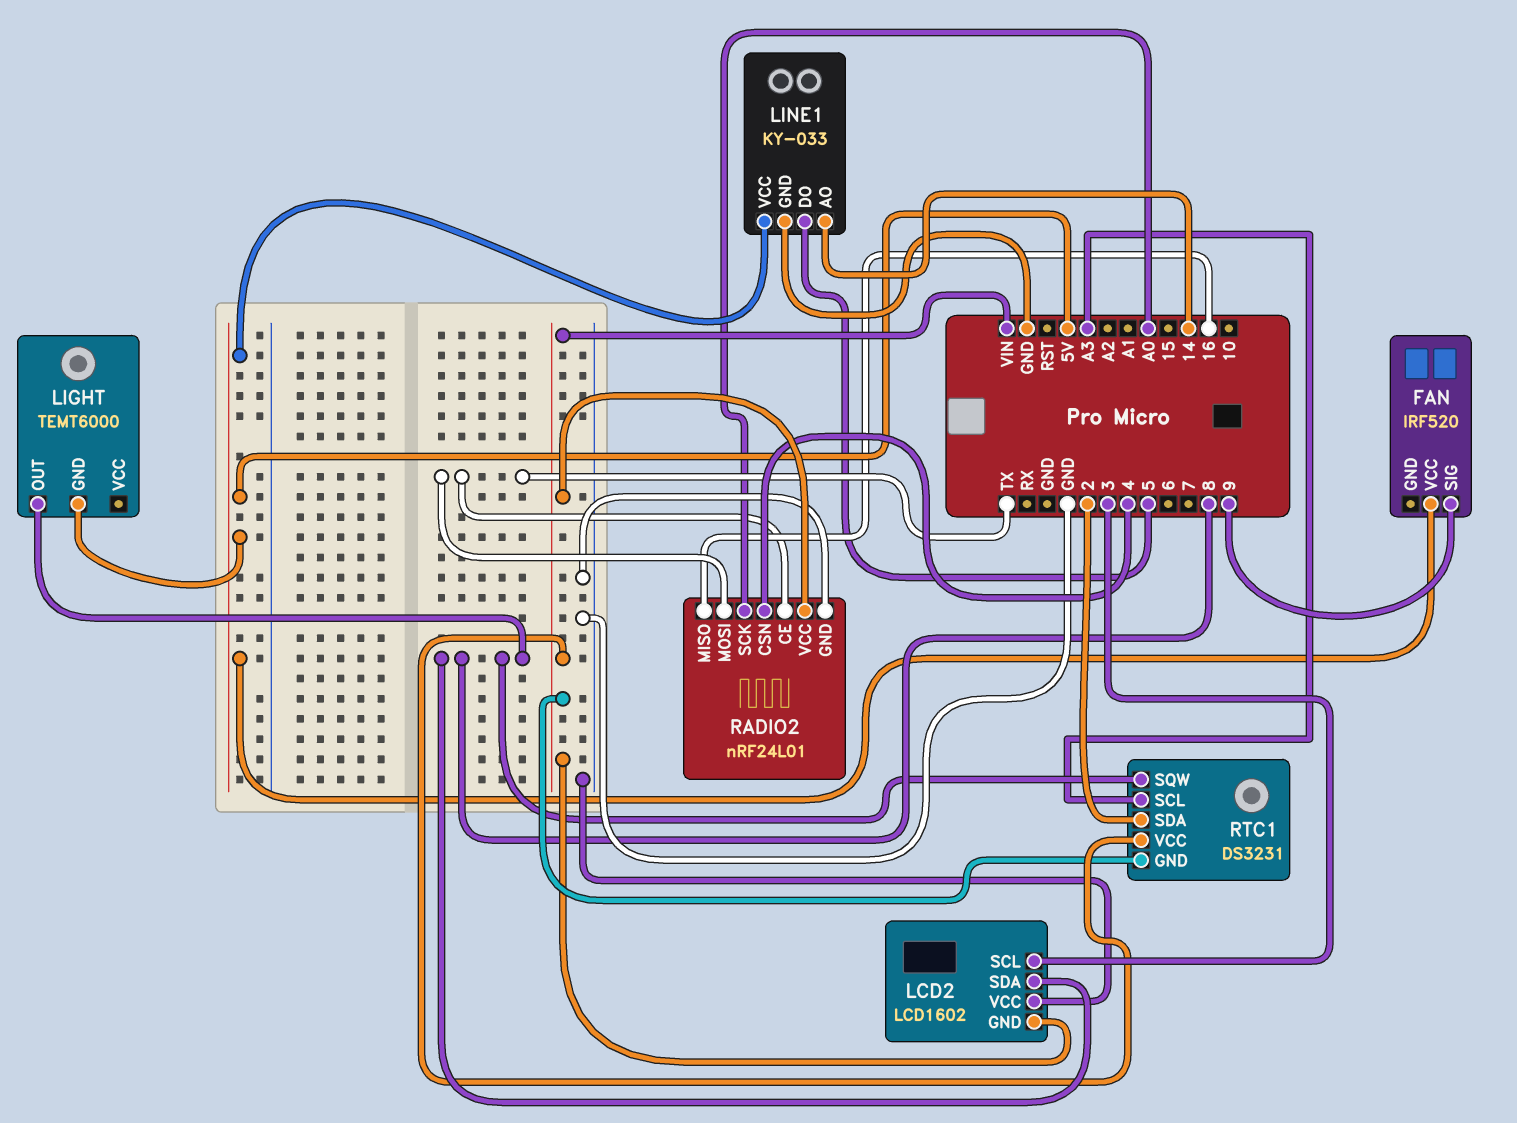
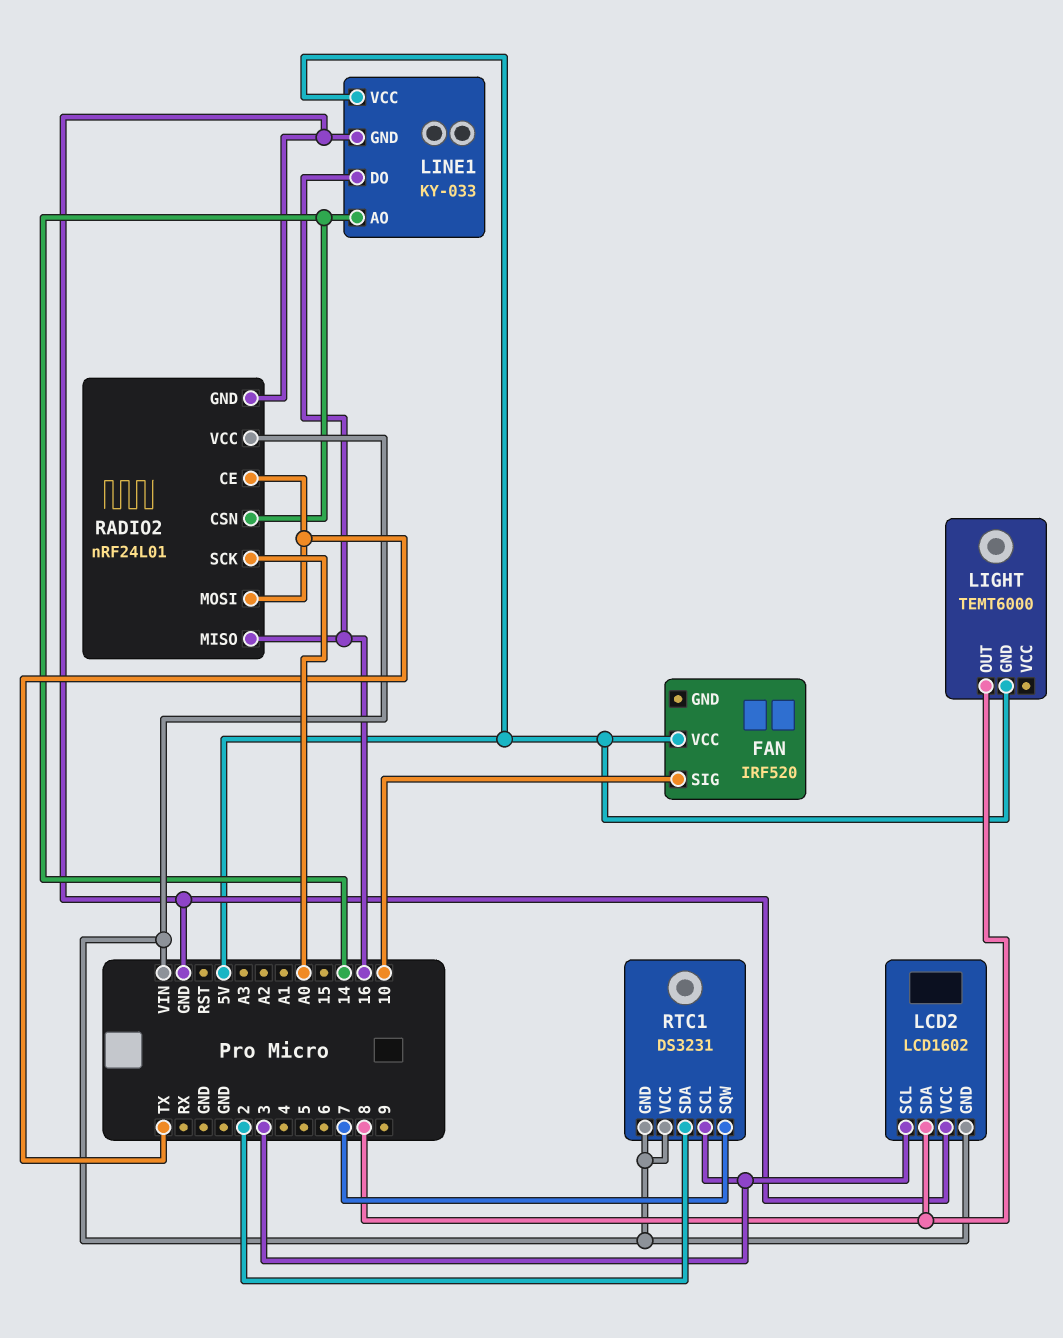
FAN pin SIG: 9 -> 10
LINE1 pin DO: 5 -> 16
RADIO2 pin CSN: 4 -> 14
RTC1 pin SCL: A3 -> 3
RTC1 pin SQW: 8 -> 7

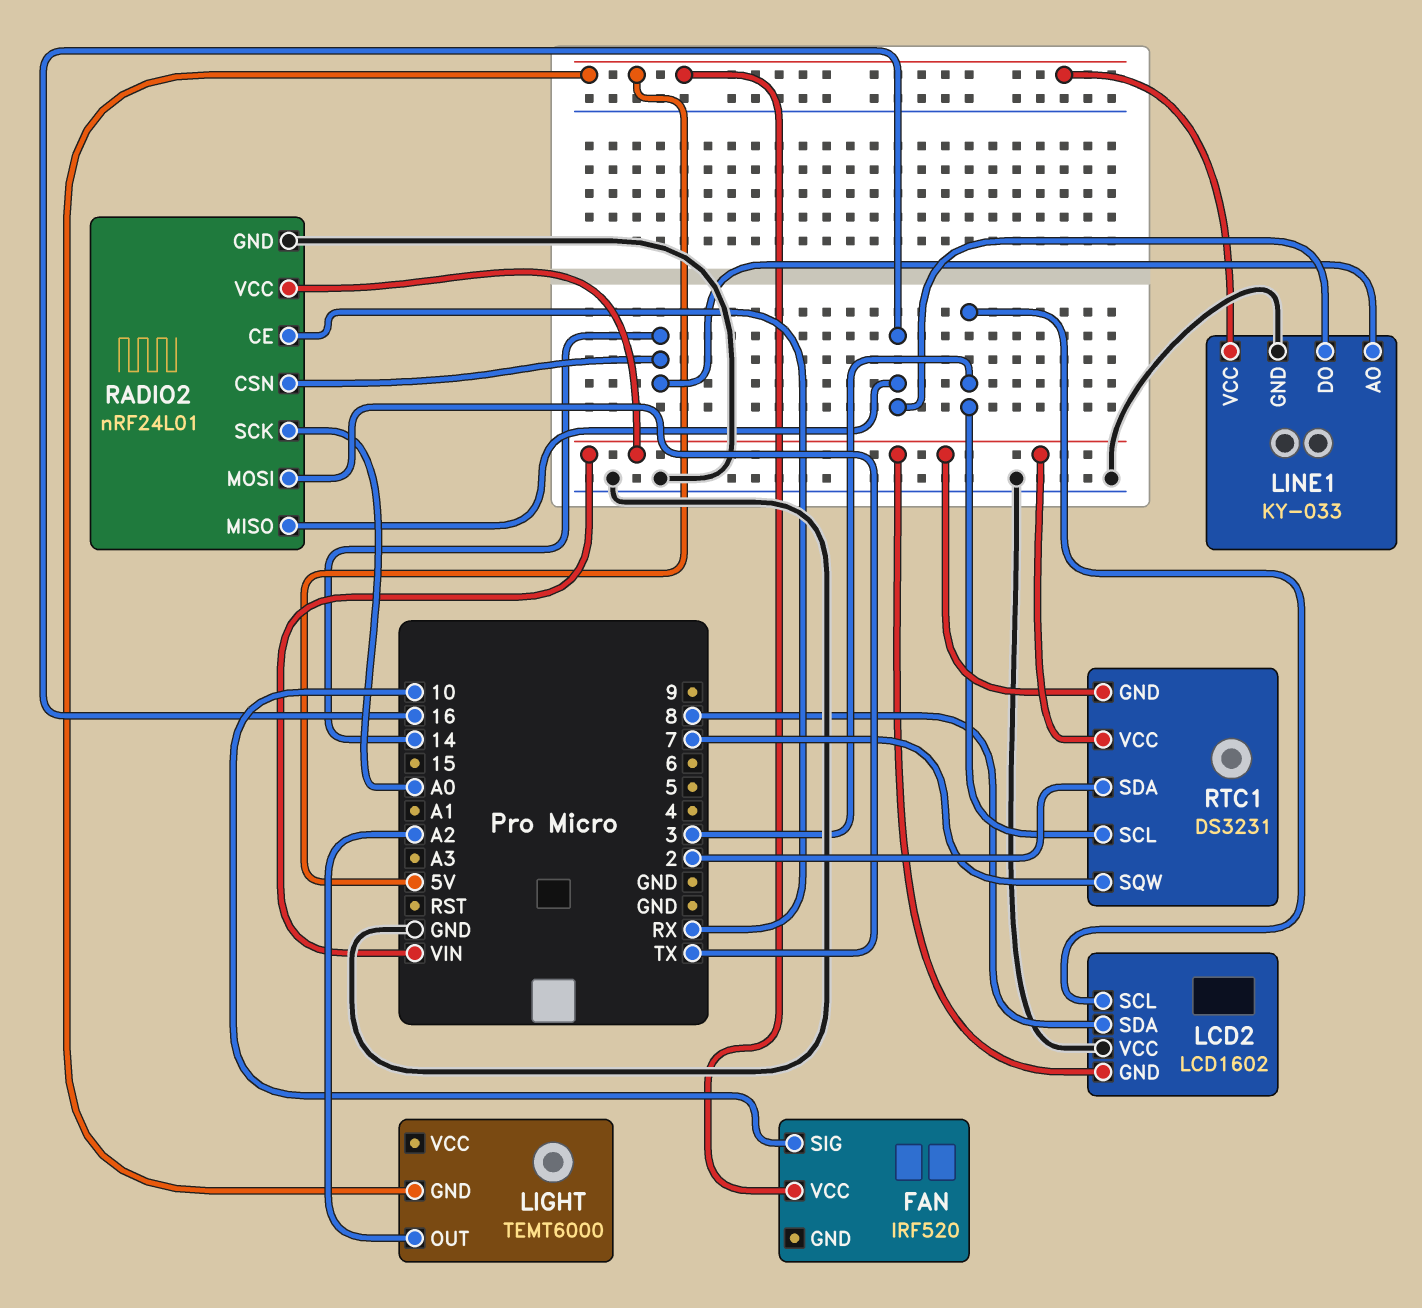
LIGHT pin OUT: 8 -> A2
RADIO2 pin CE: TX -> RX

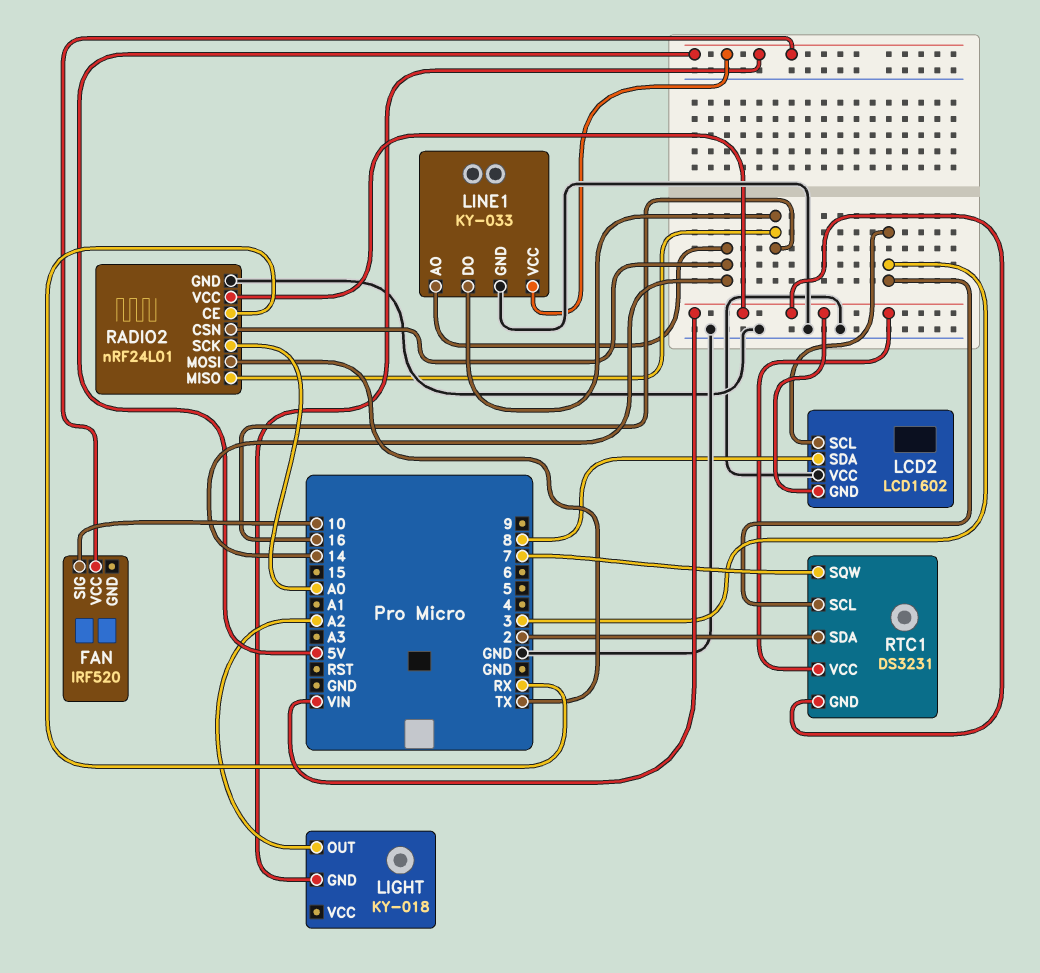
LIGHT: TEMT6000 -> KY-018

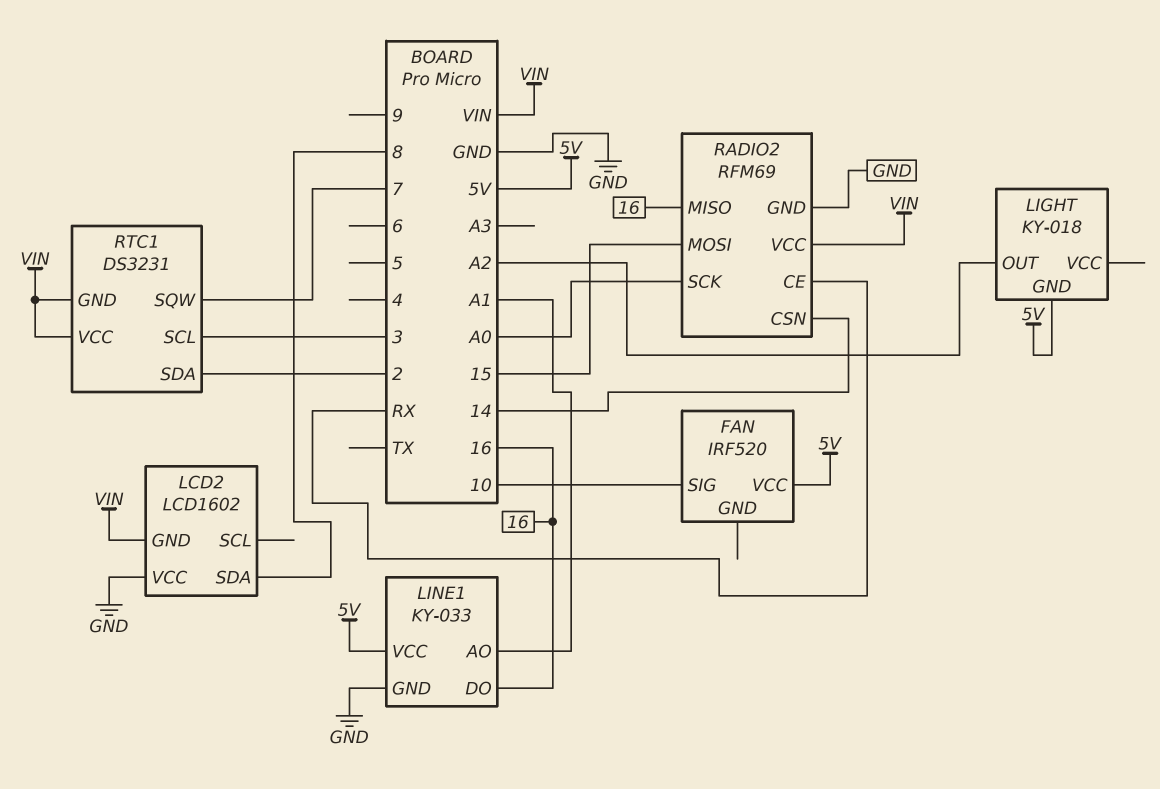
LCD2 pin SCL: 3 -> none
LINE1 pin AO: 14 -> A1
RADIO2: nRF24L01 -> RFM69
RADIO2 pin MOSI: TX -> 15

